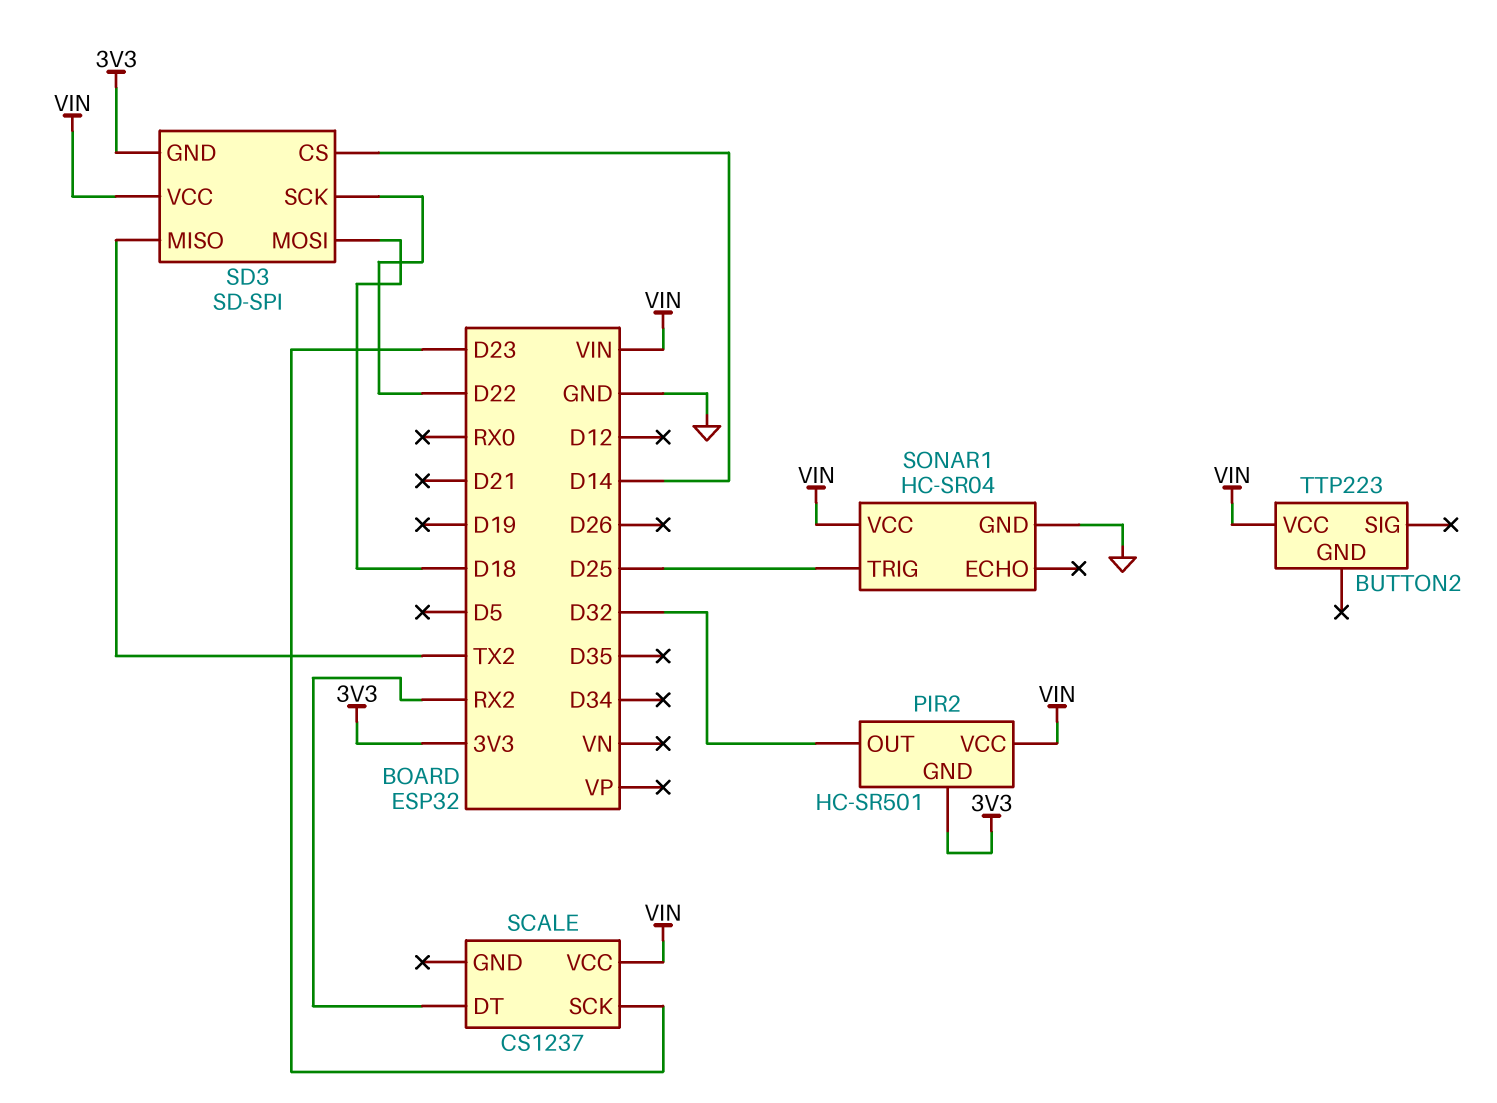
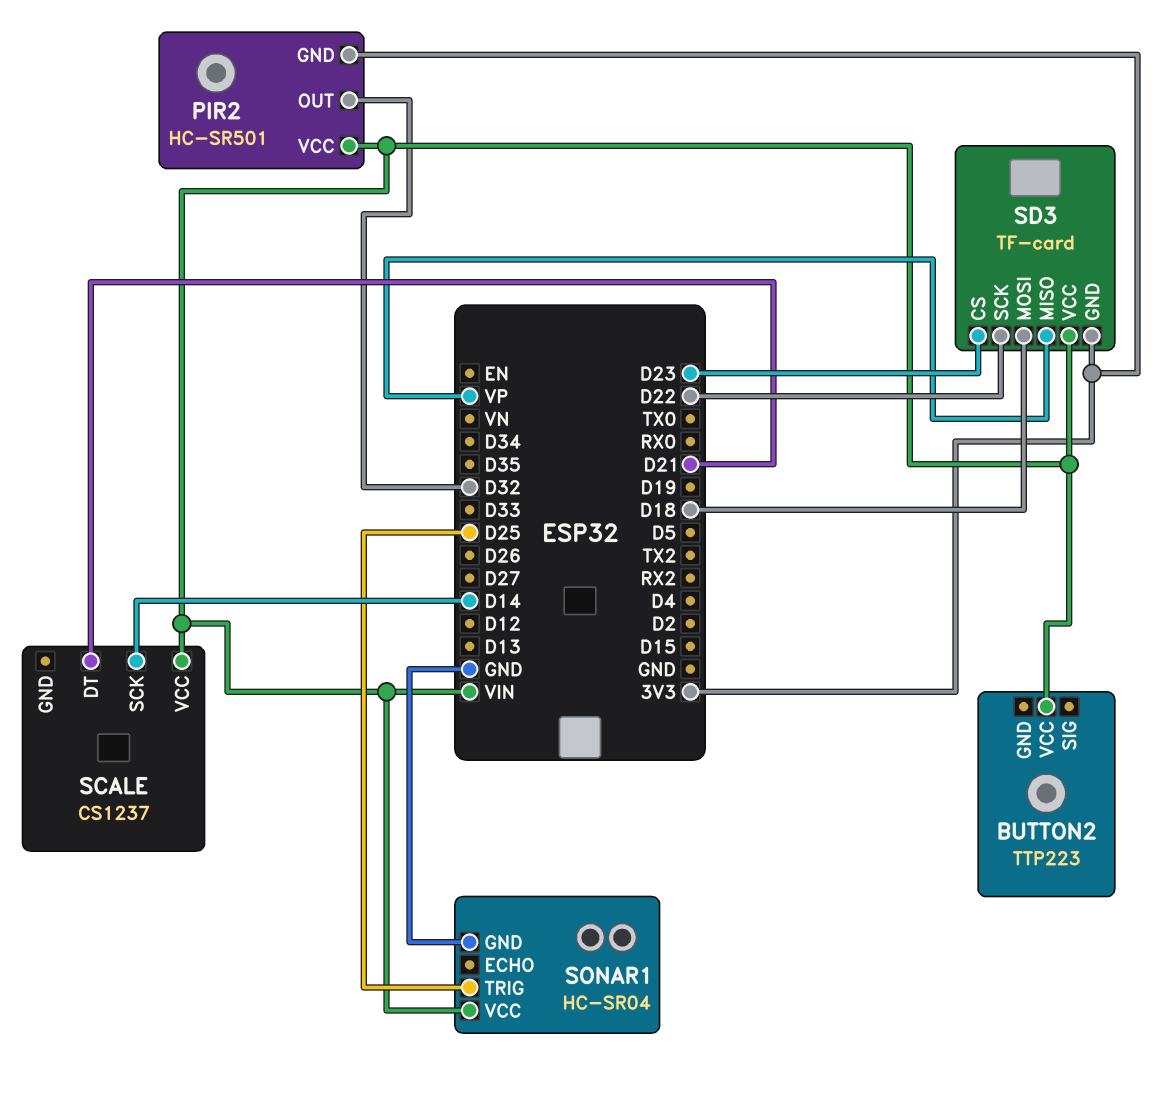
SCALE pin DT: RX2 -> D21
SCALE pin SCK: D23 -> D14
SD3: SD-SPI -> TF-card
SD3 pin CS: D14 -> D23
SD3 pin MISO: TX2 -> VP

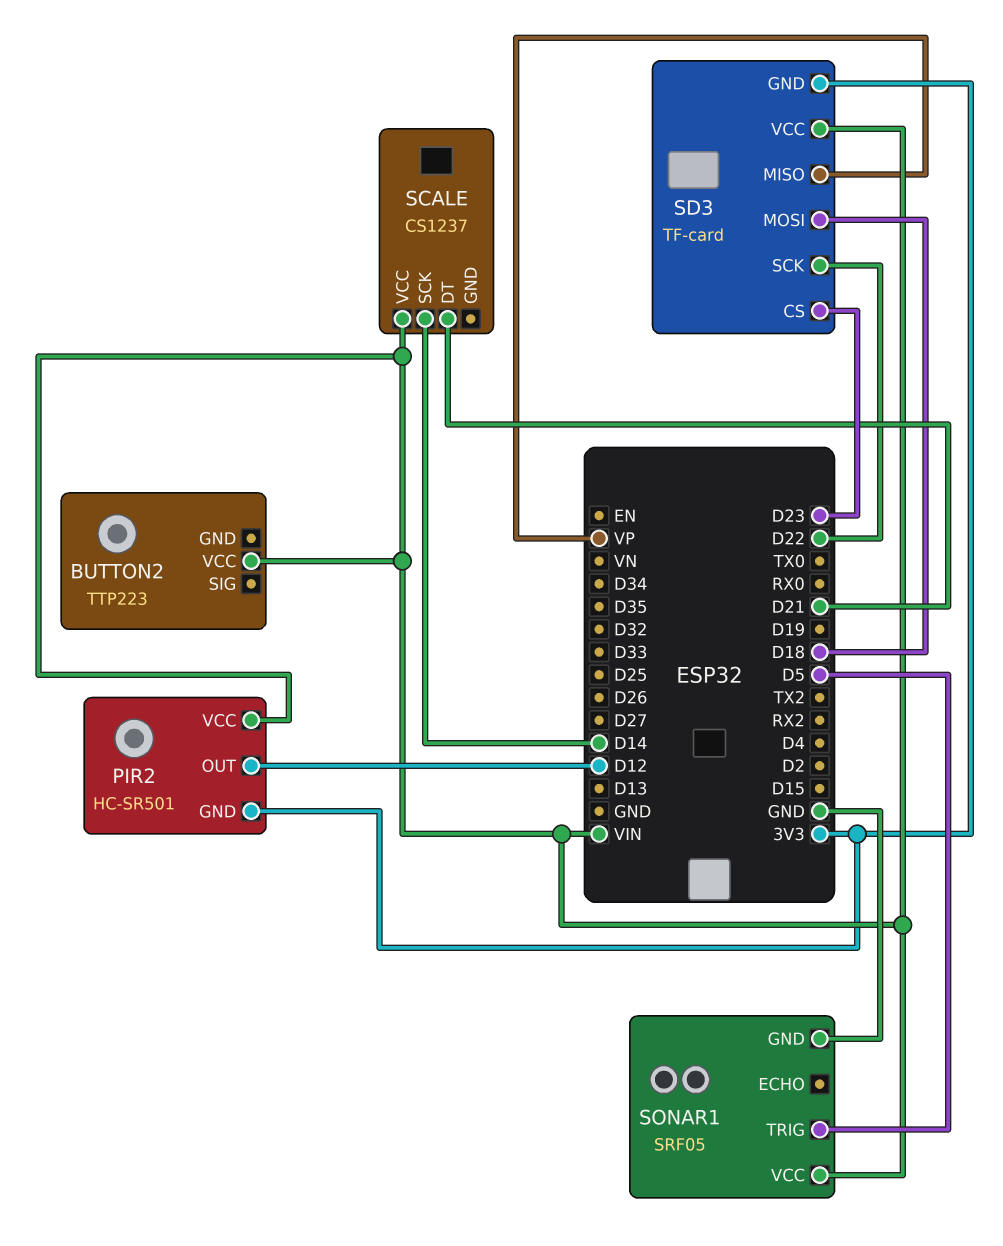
PIR2 pin OUT: D32 -> D12
SONAR1: HC-SR04 -> SRF05
SONAR1 pin TRIG: D25 -> D5

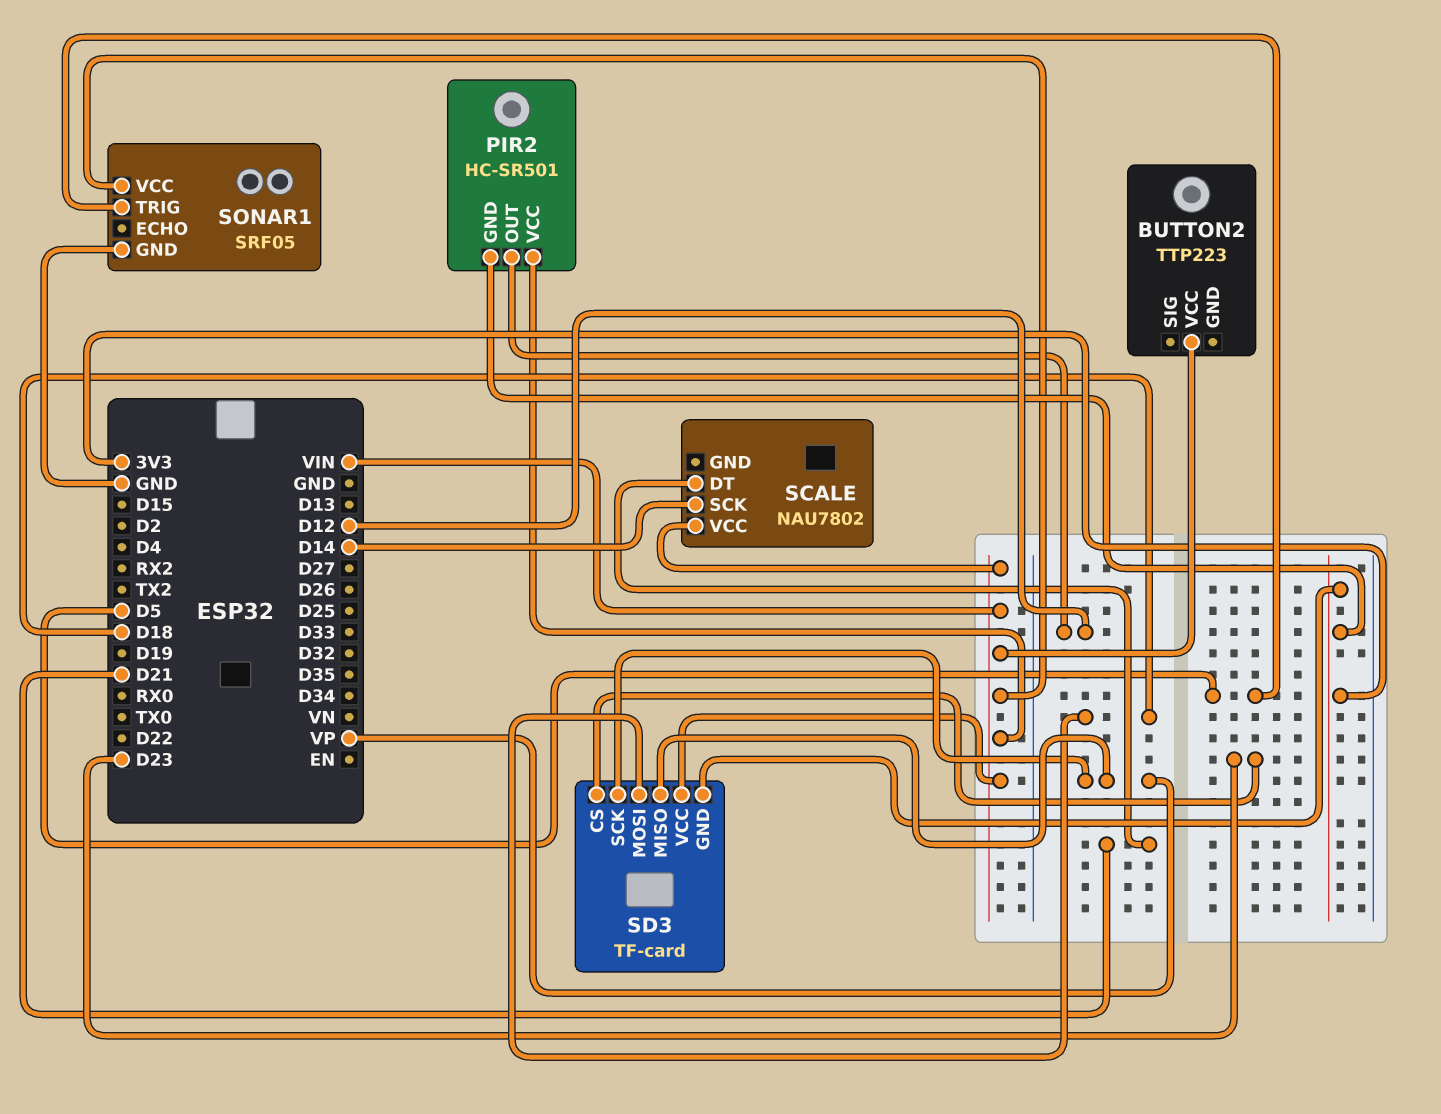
SCALE: CS1237 -> NAU7802
SD3 pin SCK: D22 -> VP

